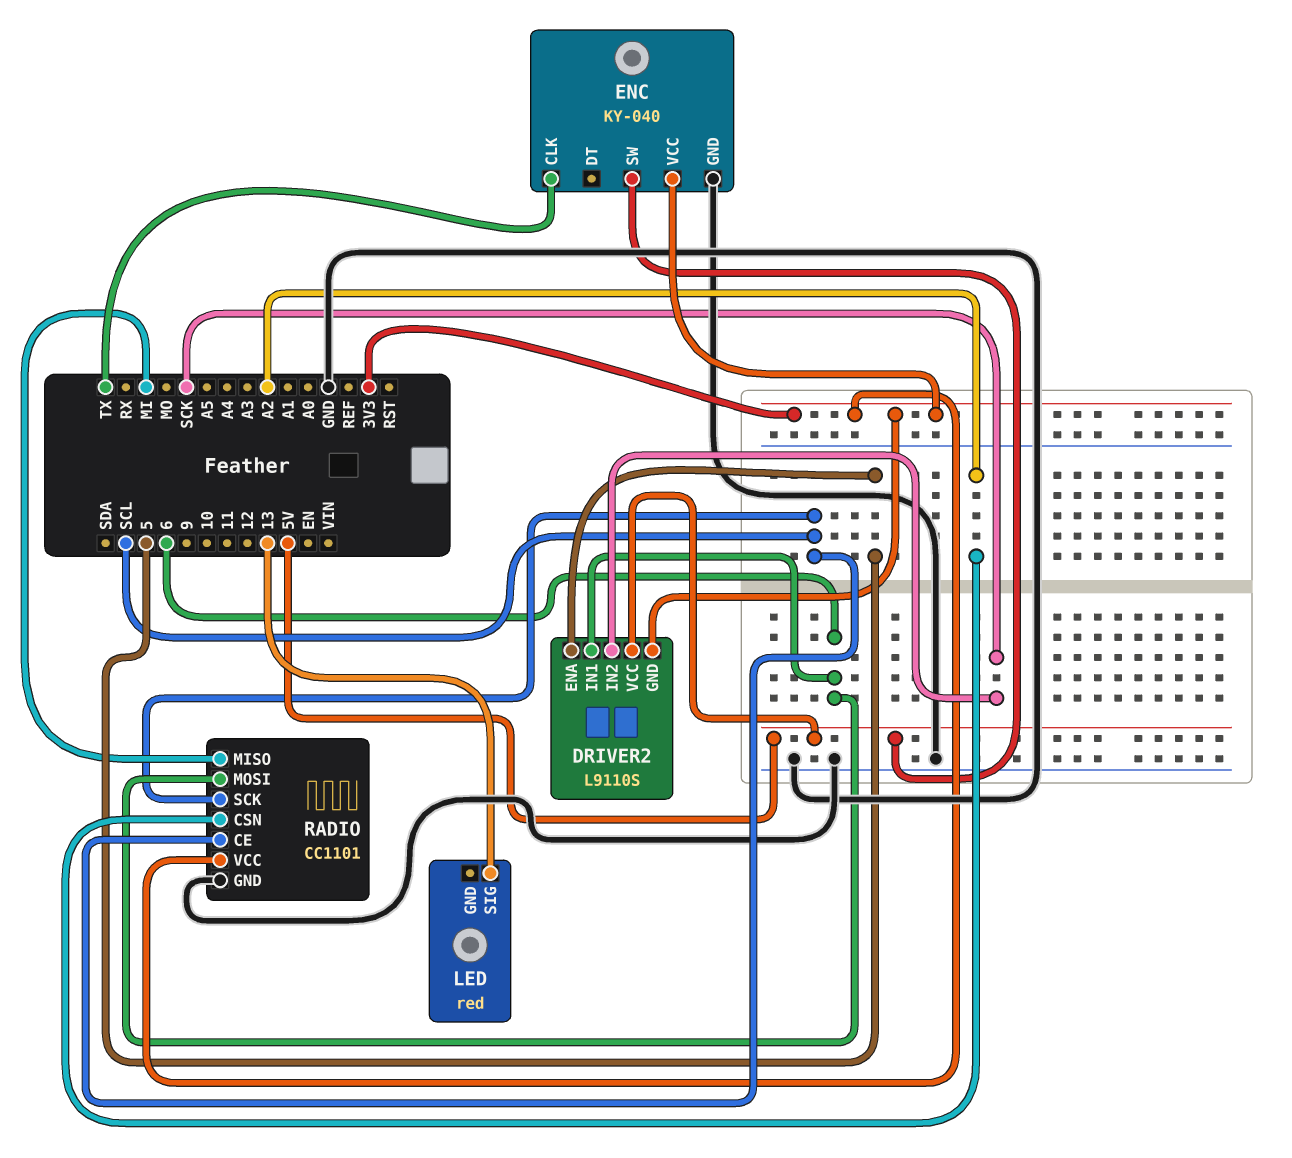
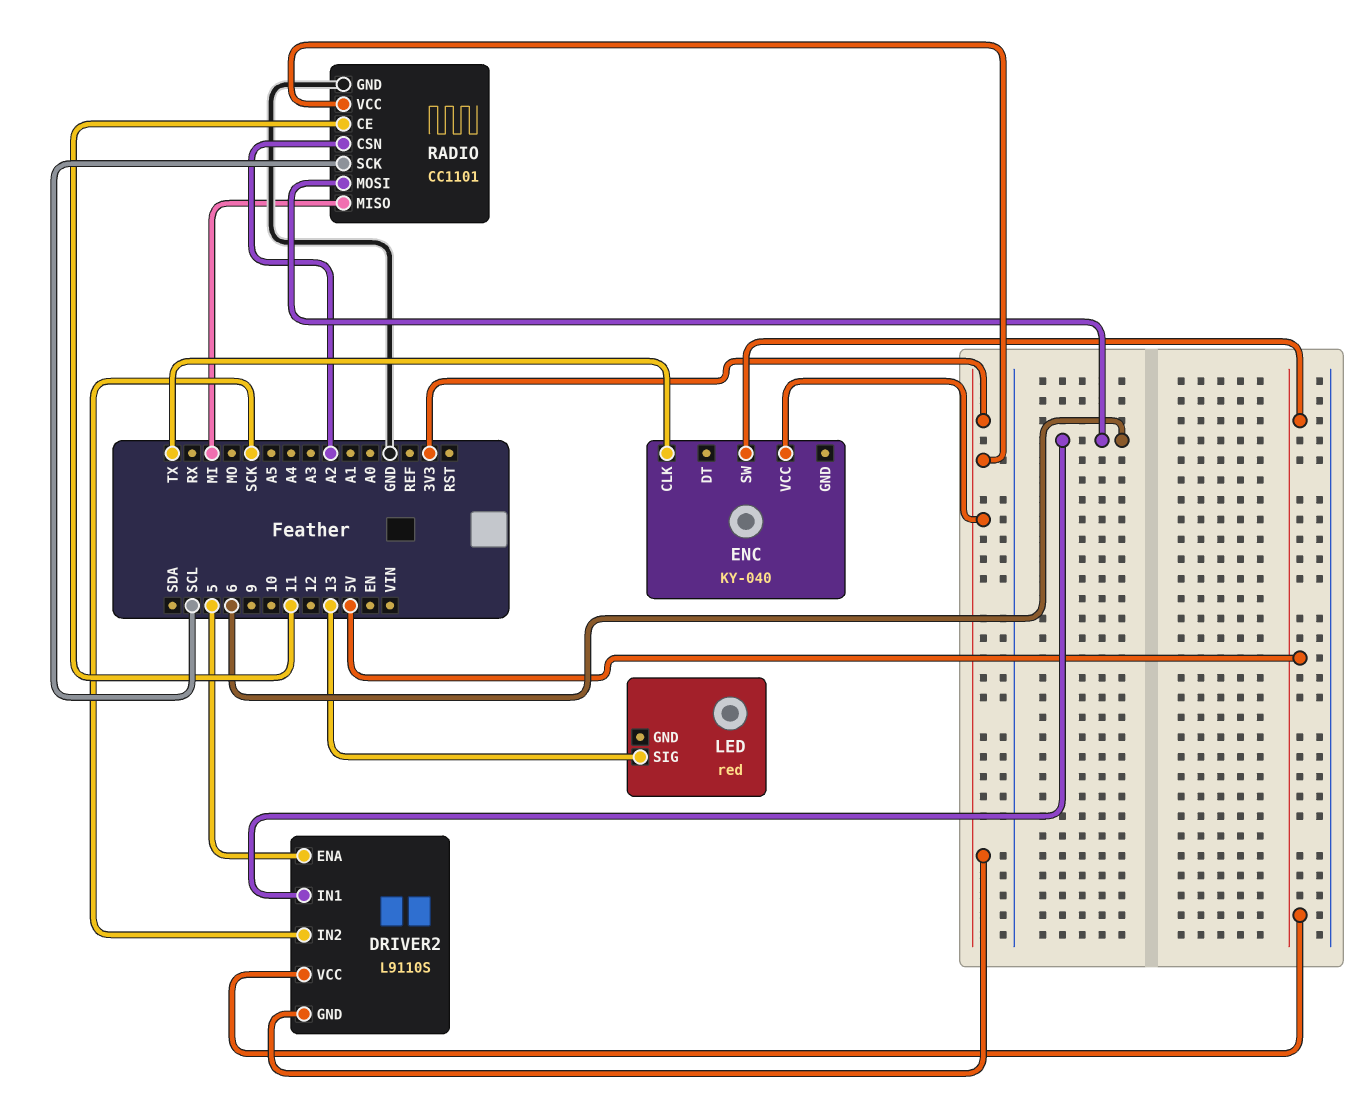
ENC pin GND: GND -> none
RADIO pin CE: SCL -> 11

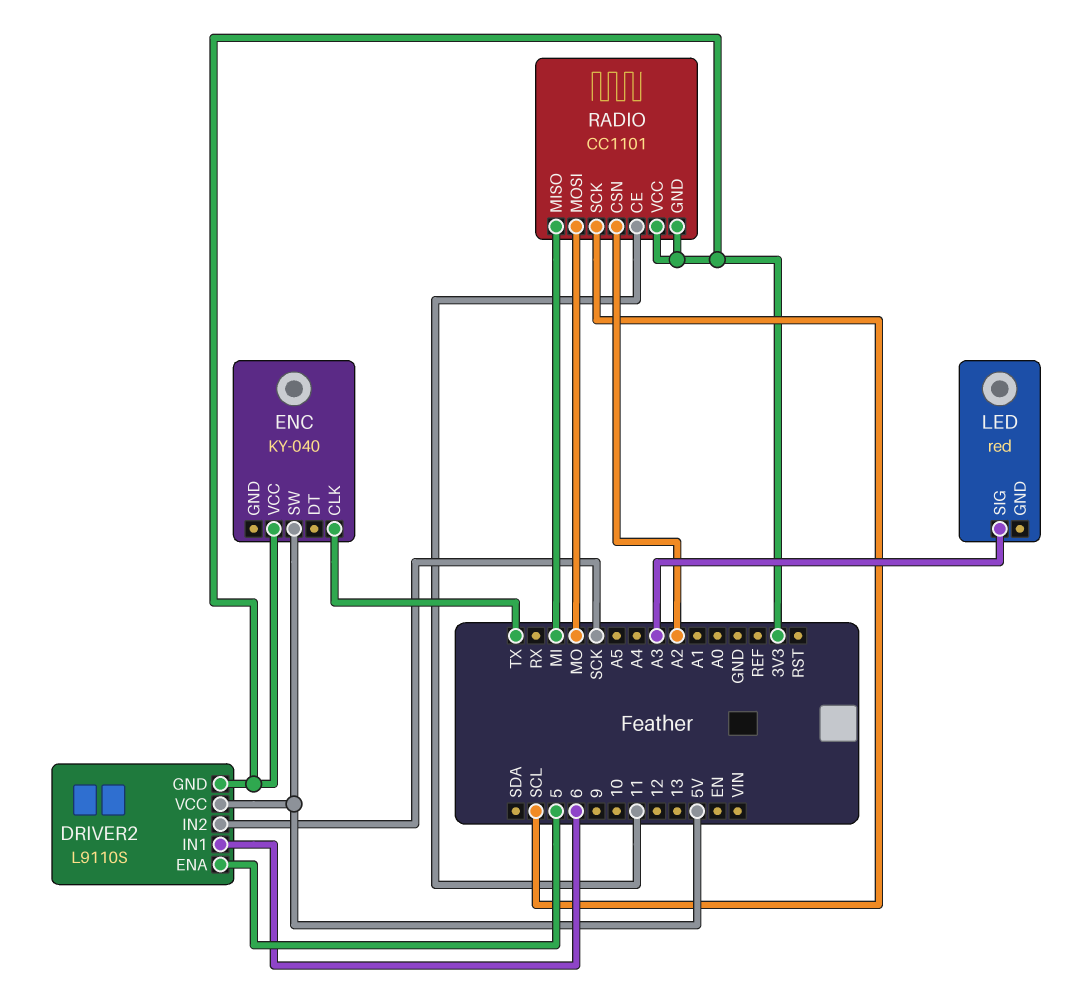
LED pin SIG: 13 -> A3
RADIO pin GND: GND -> 3V3
RADIO pin MOSI: 6 -> MO

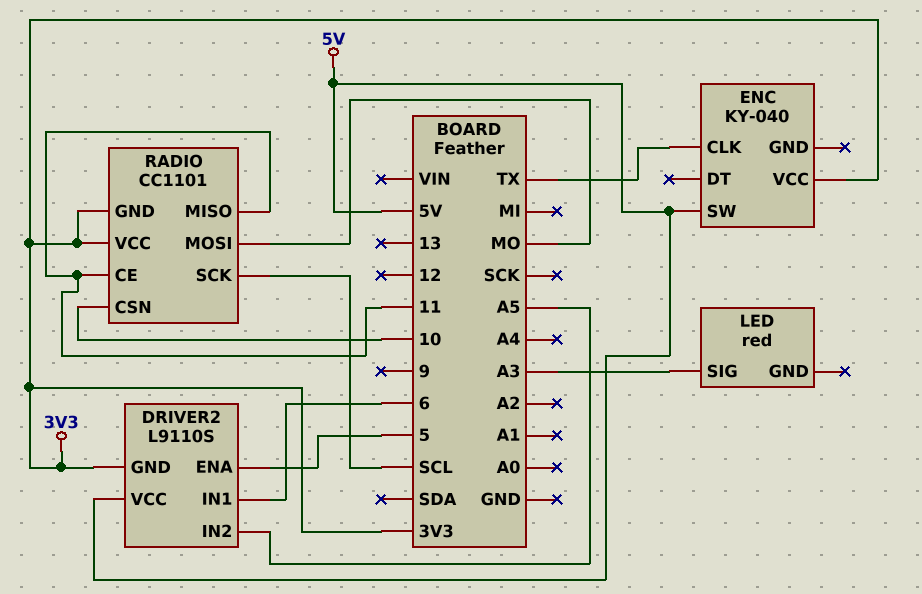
DRIVER2 pin IN2: SCK -> A5
RADIO pin CSN: A2 -> 10
RADIO pin MISO: MI -> 11

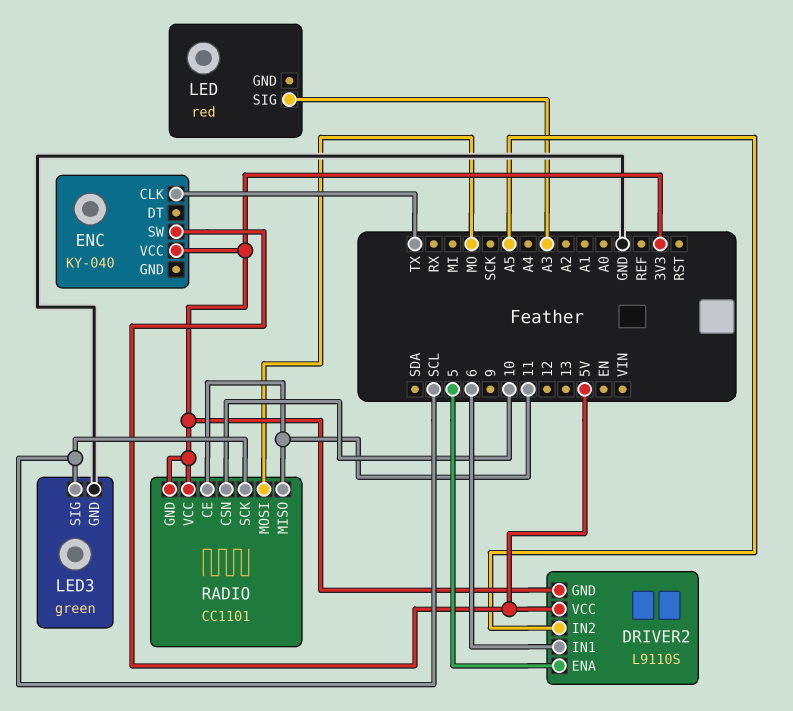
LED3: none -> green
LED3 pin GND: none -> GND
LED3 pin SIG: none -> SCL

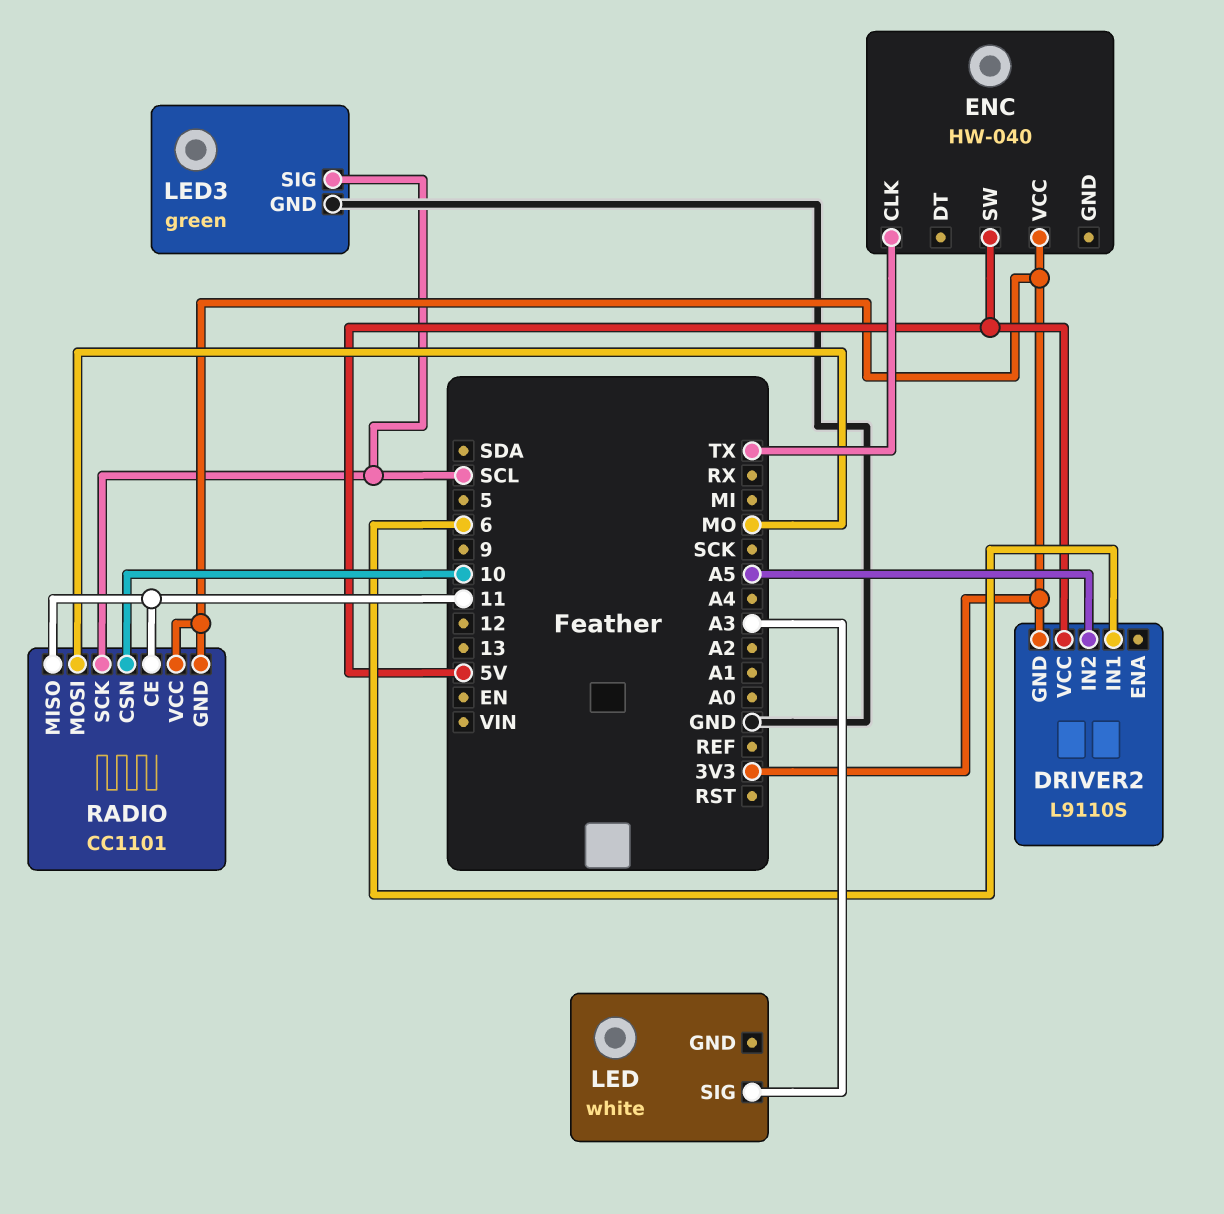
DRIVER2 pin ENA: 5 -> none
ENC: KY-040 -> HW-040
LED: red -> white

